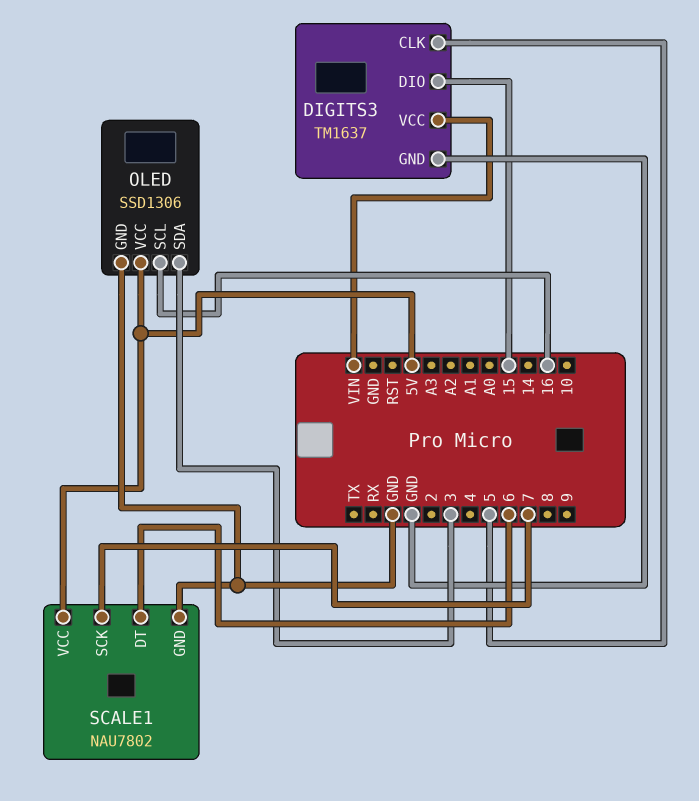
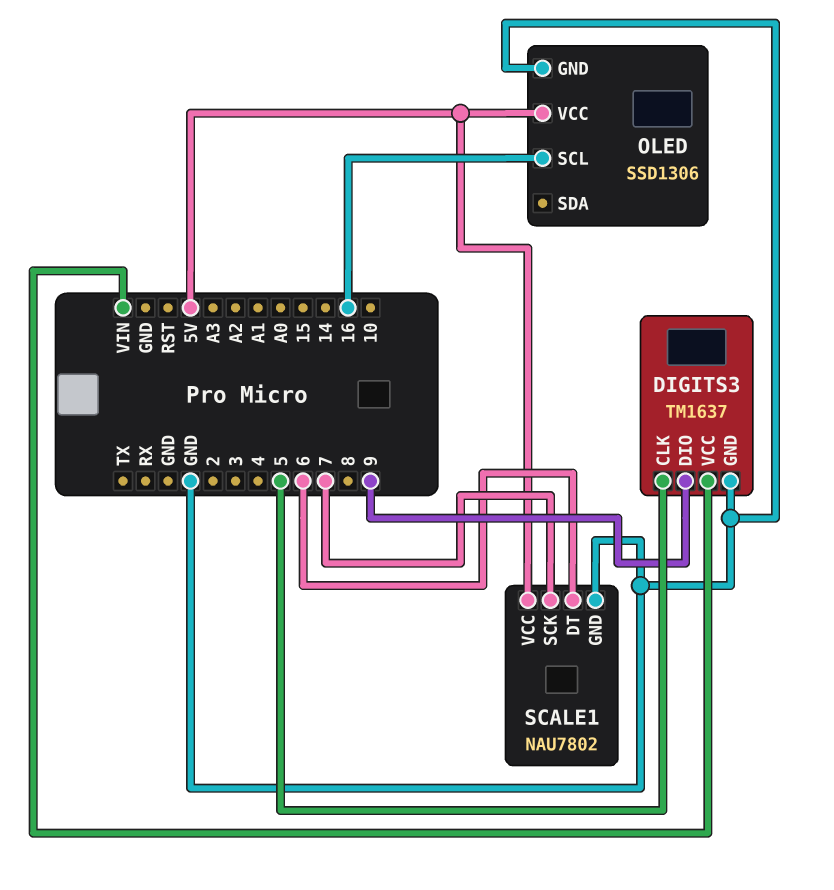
DIGITS3 pin DIO: 15 -> 9
OLED pin SDA: 3 -> none

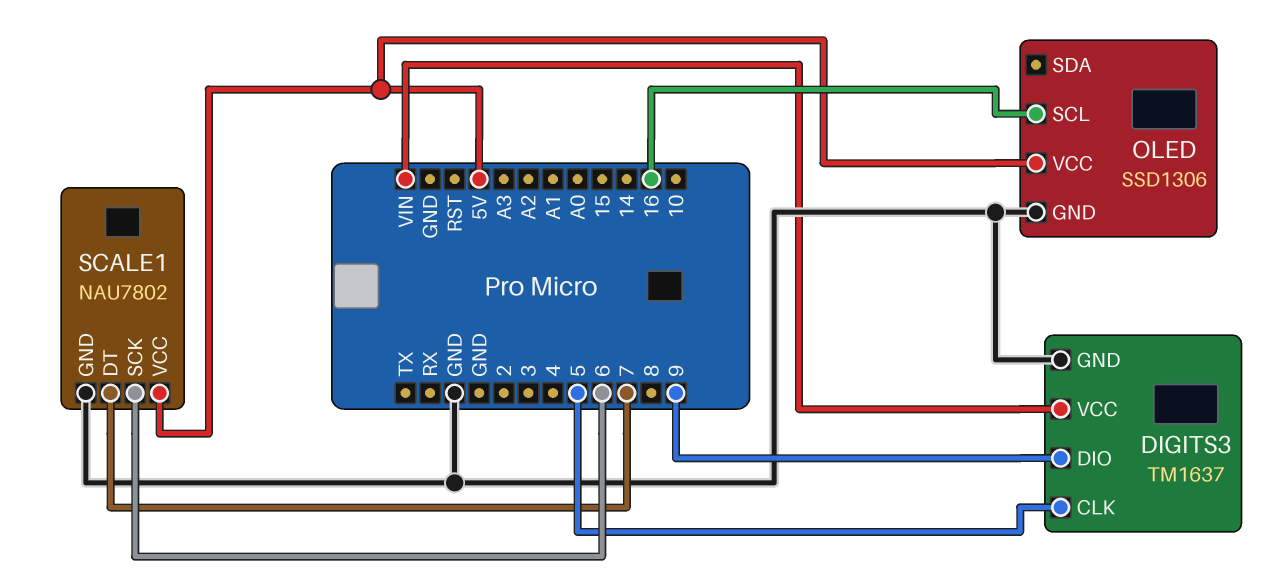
SCALE1 pin DT: 6 -> 7
SCALE1 pin SCK: 7 -> 6

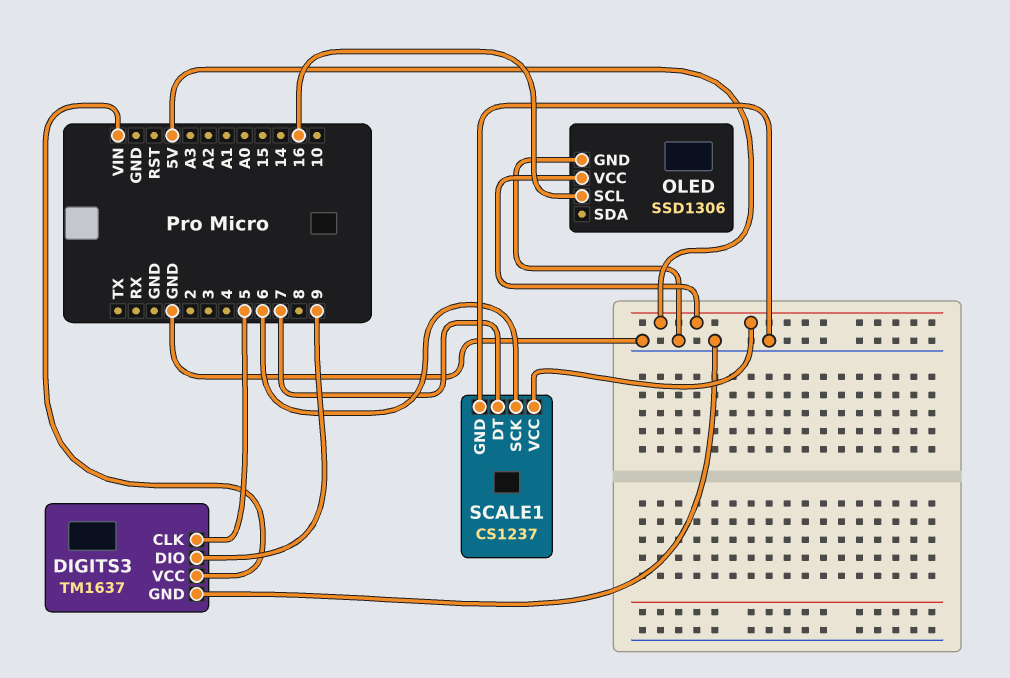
SCALE1: NAU7802 -> CS1237

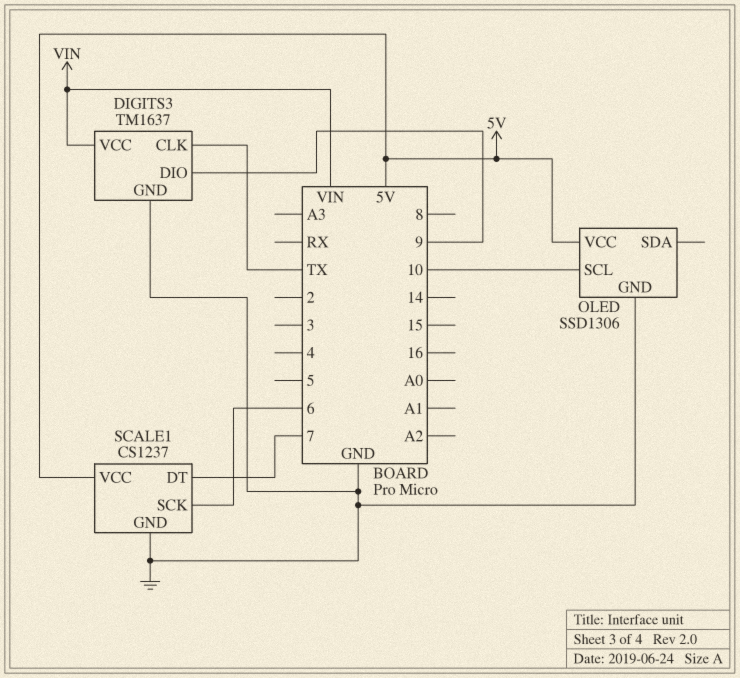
DIGITS3 pin CLK: 5 -> TX
OLED pin SCL: 16 -> 10

